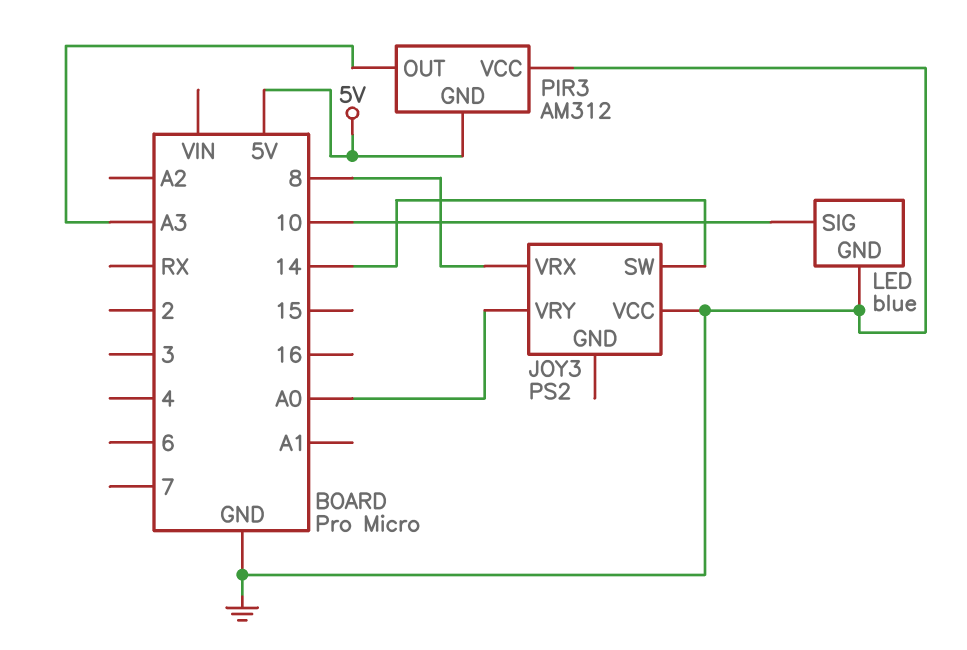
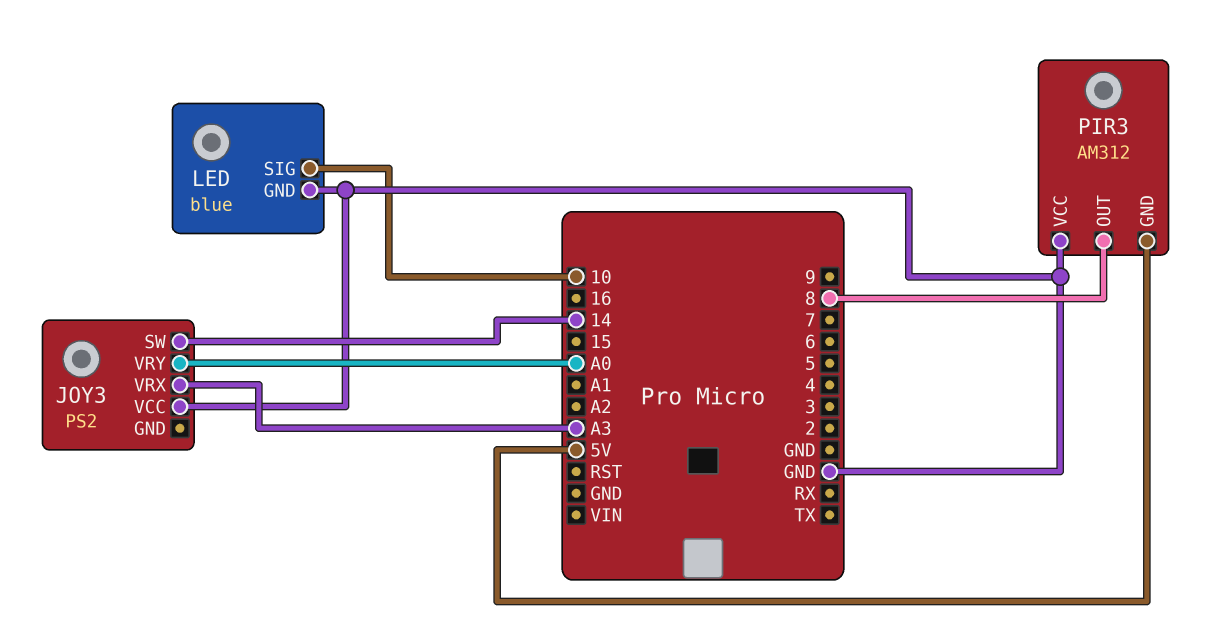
JOY3 pin VRX: 8 -> A3
PIR3 pin OUT: A3 -> 8

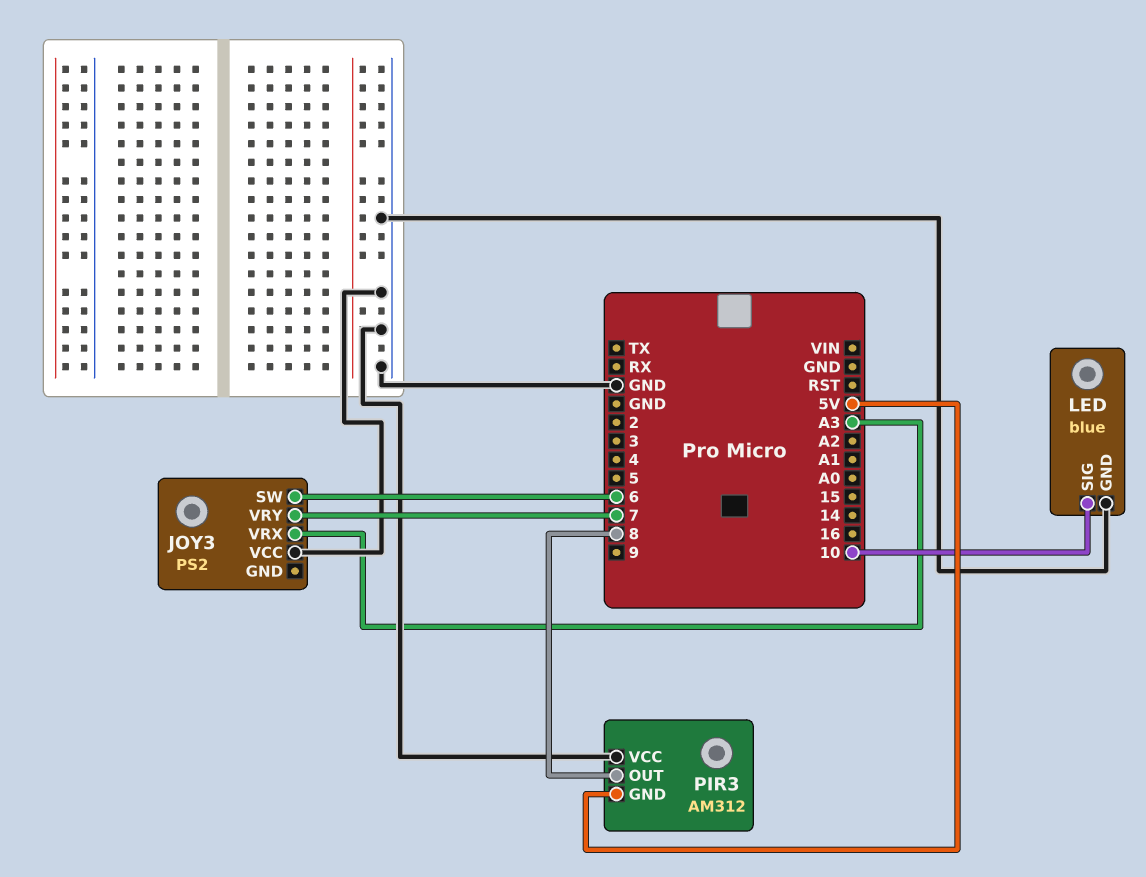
JOY3 pin SW: 14 -> 6
JOY3 pin VRY: A0 -> 7

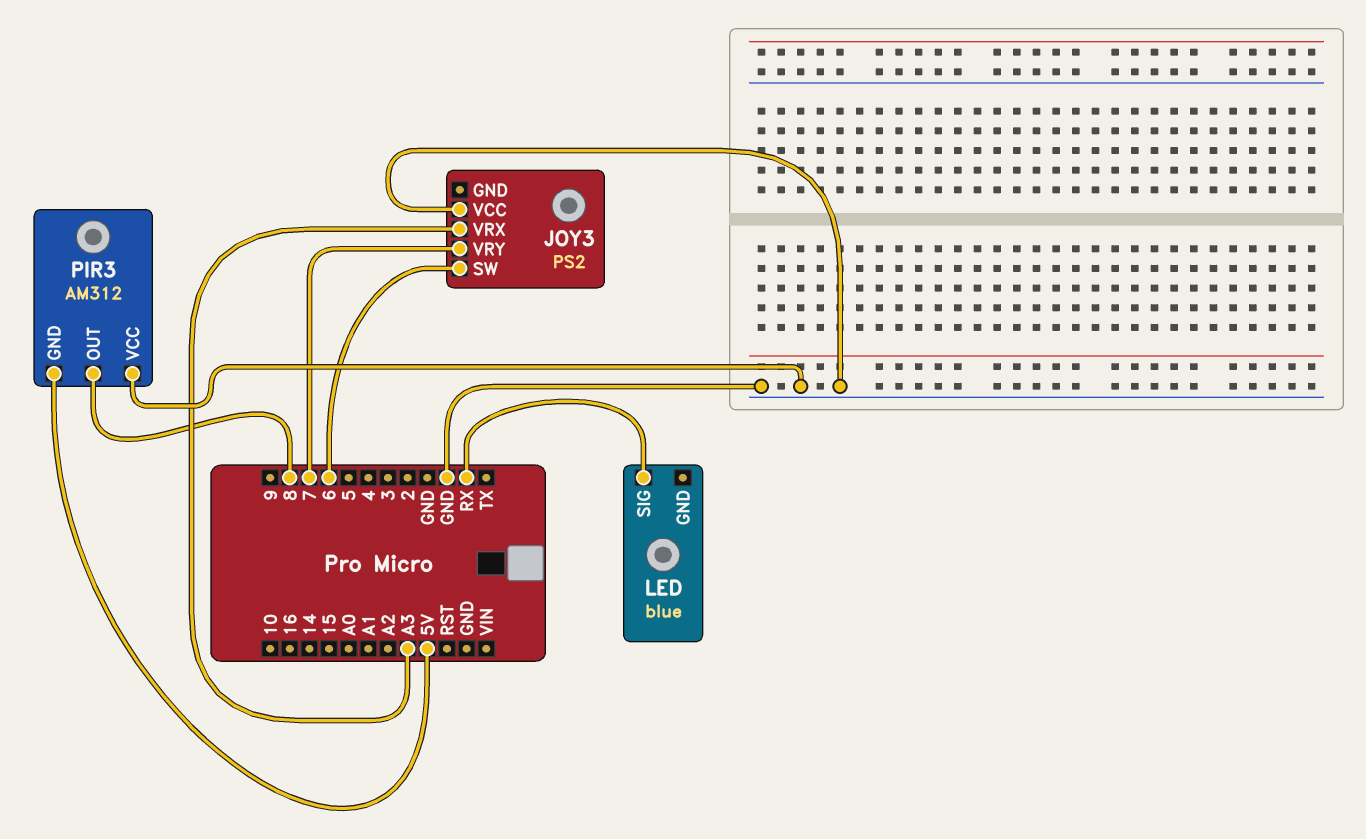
LED pin GND: GND -> none
LED pin SIG: 10 -> RX

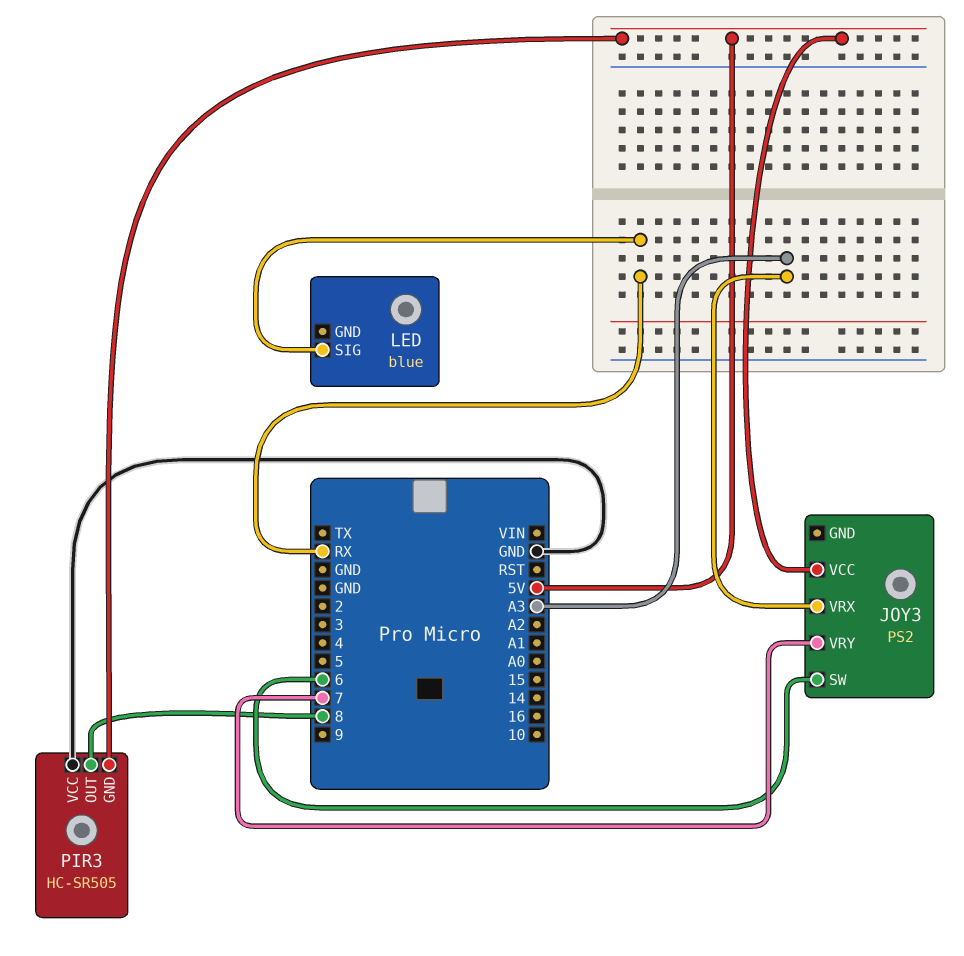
JOY3 pin VCC: GND -> 5V
PIR3: AM312 -> HC-SR505

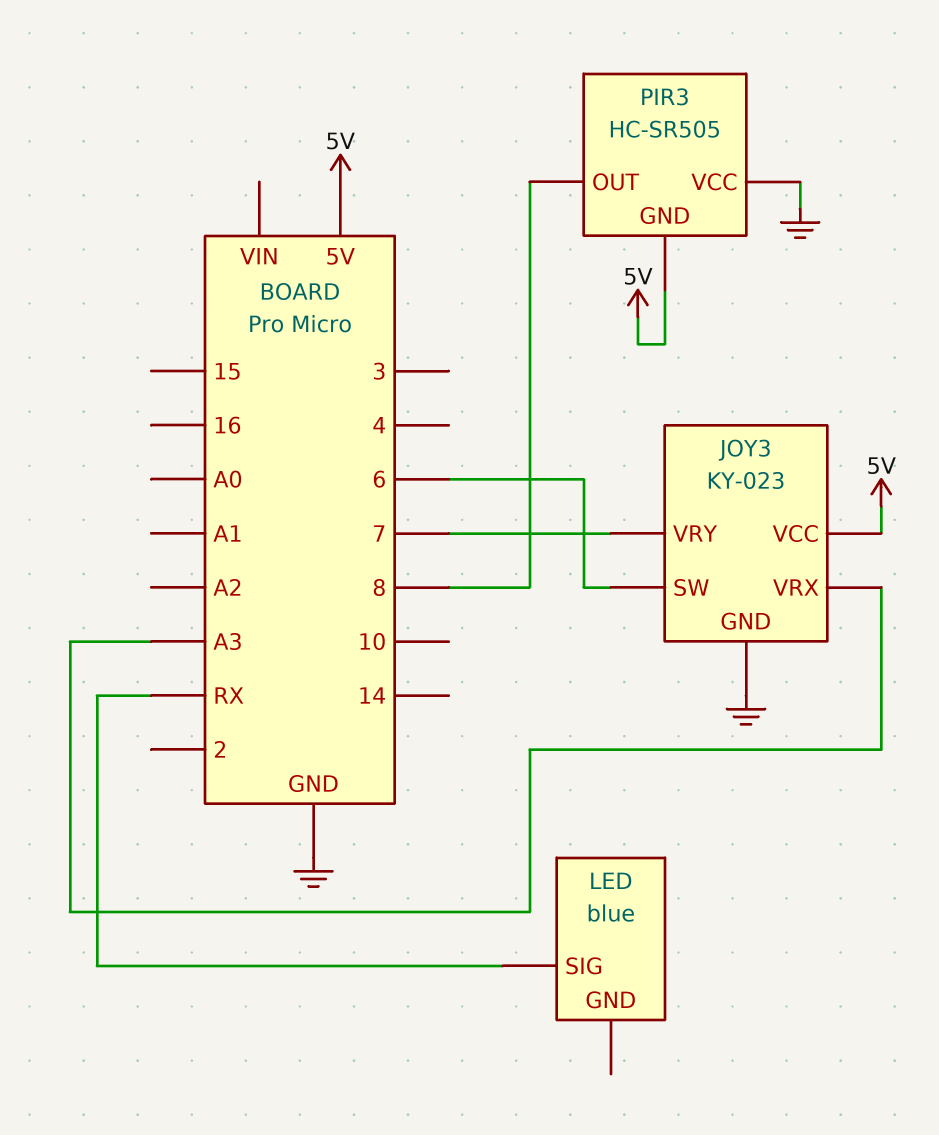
JOY3: PS2 -> KY-023
JOY3 pin GND: none -> GND

